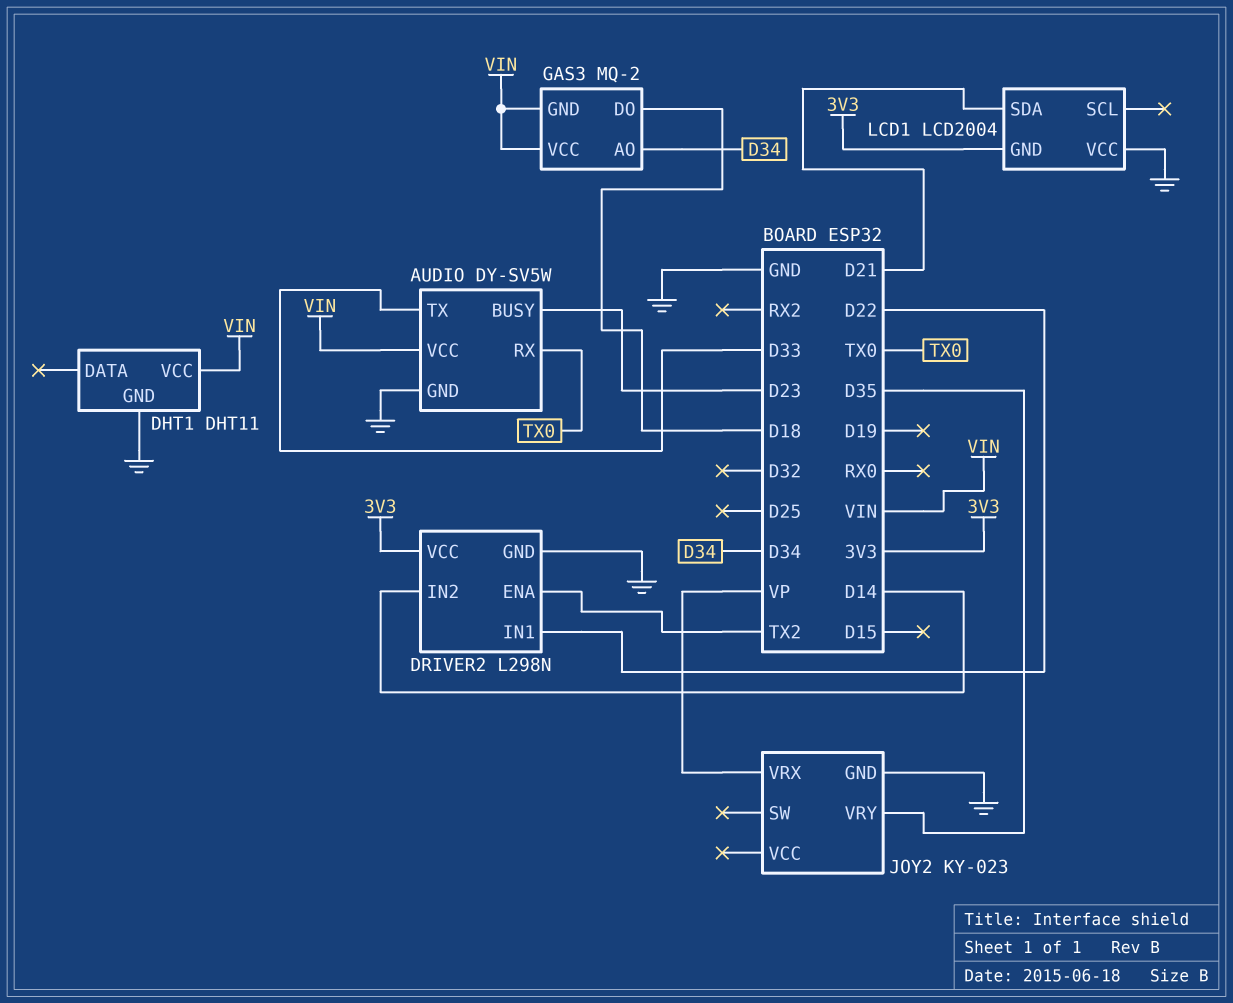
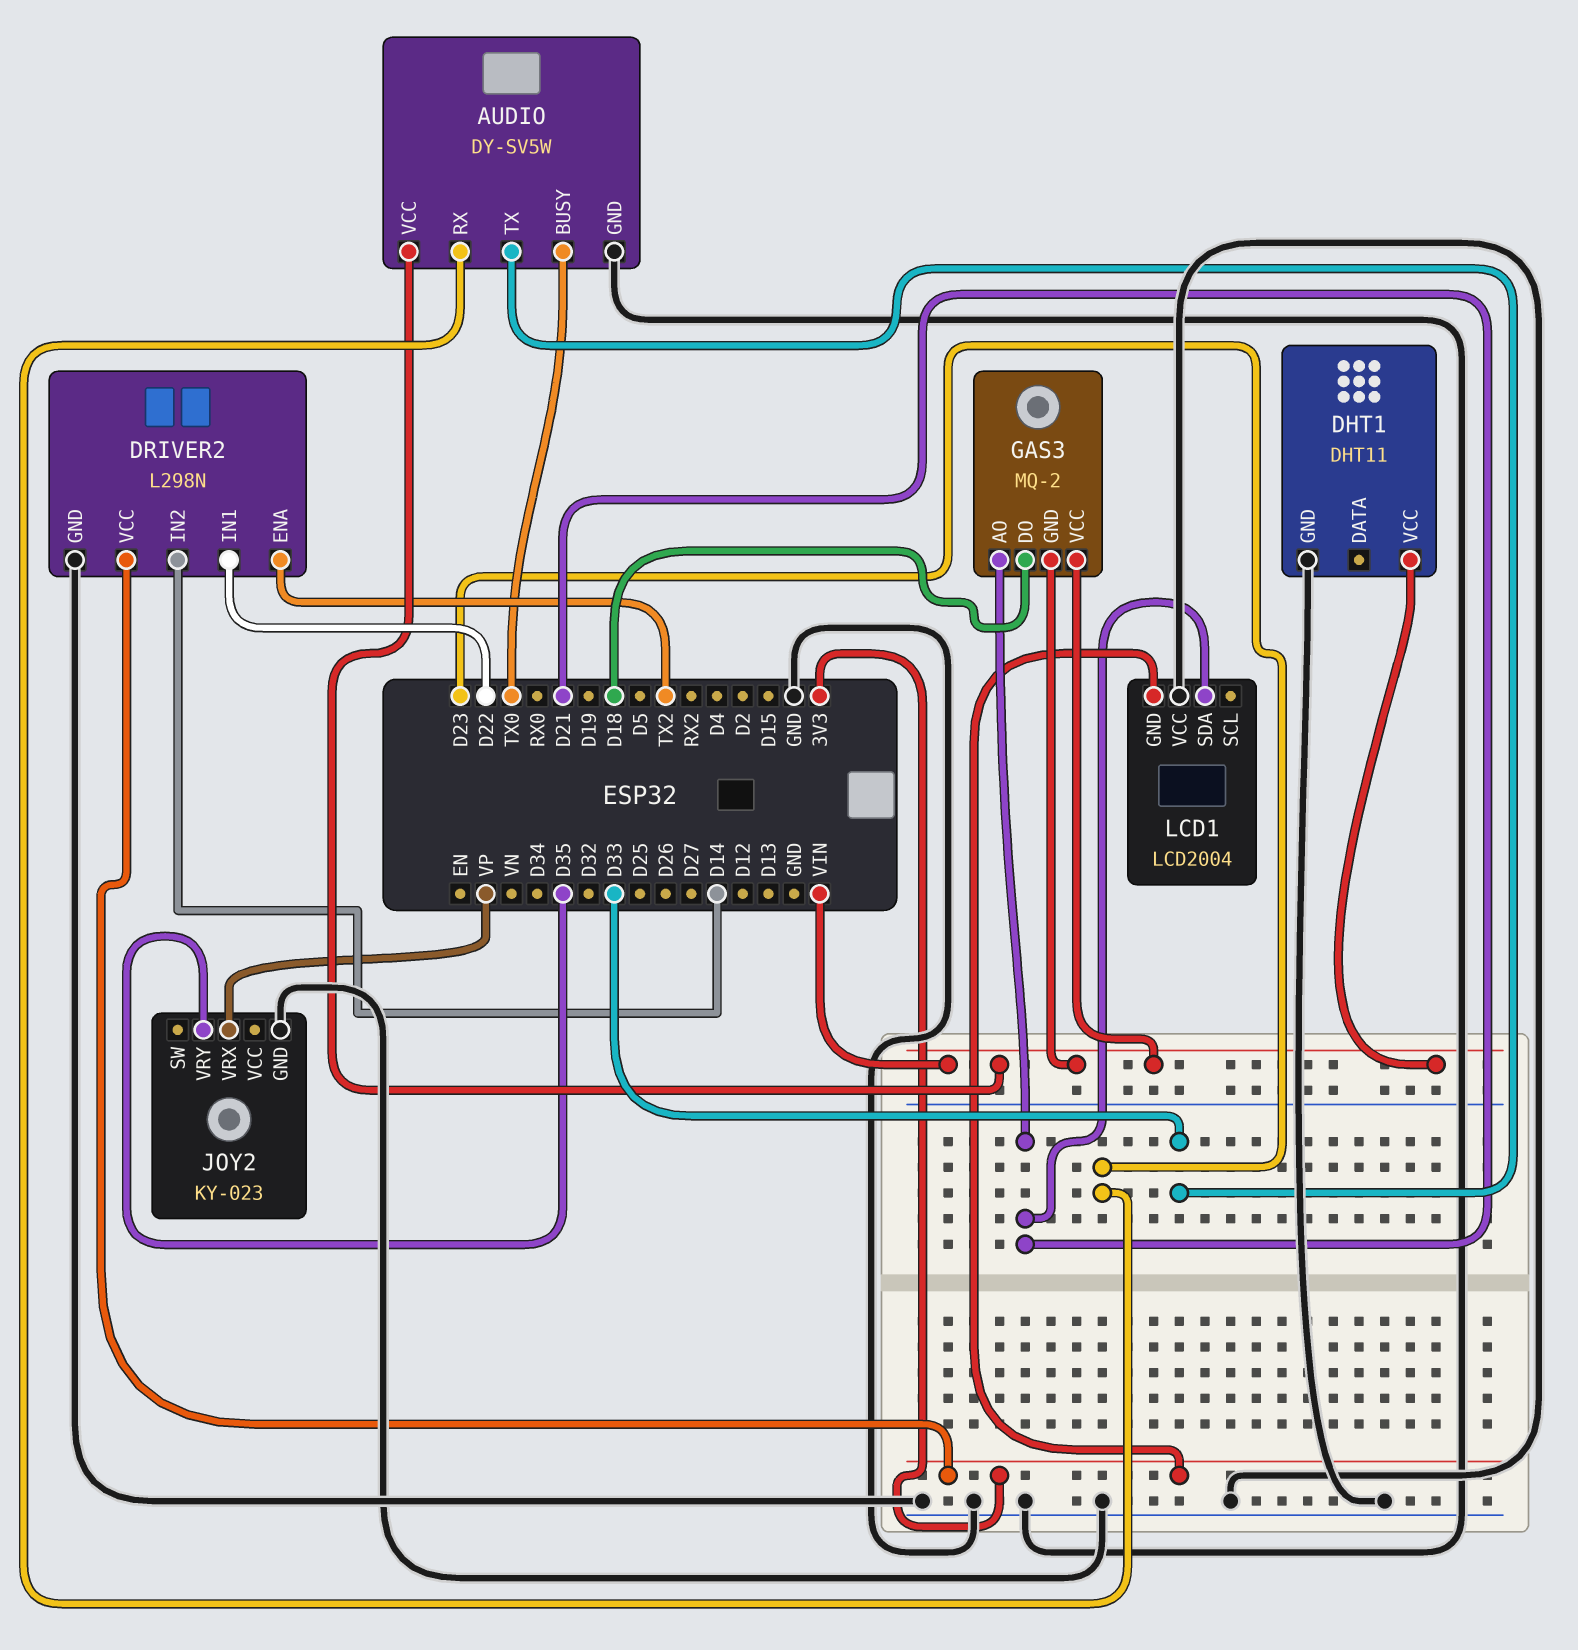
AUDIO pin BUSY: D23 -> TX0
AUDIO pin RX: TX0 -> D23
GAS3 pin AO: D34 -> D21

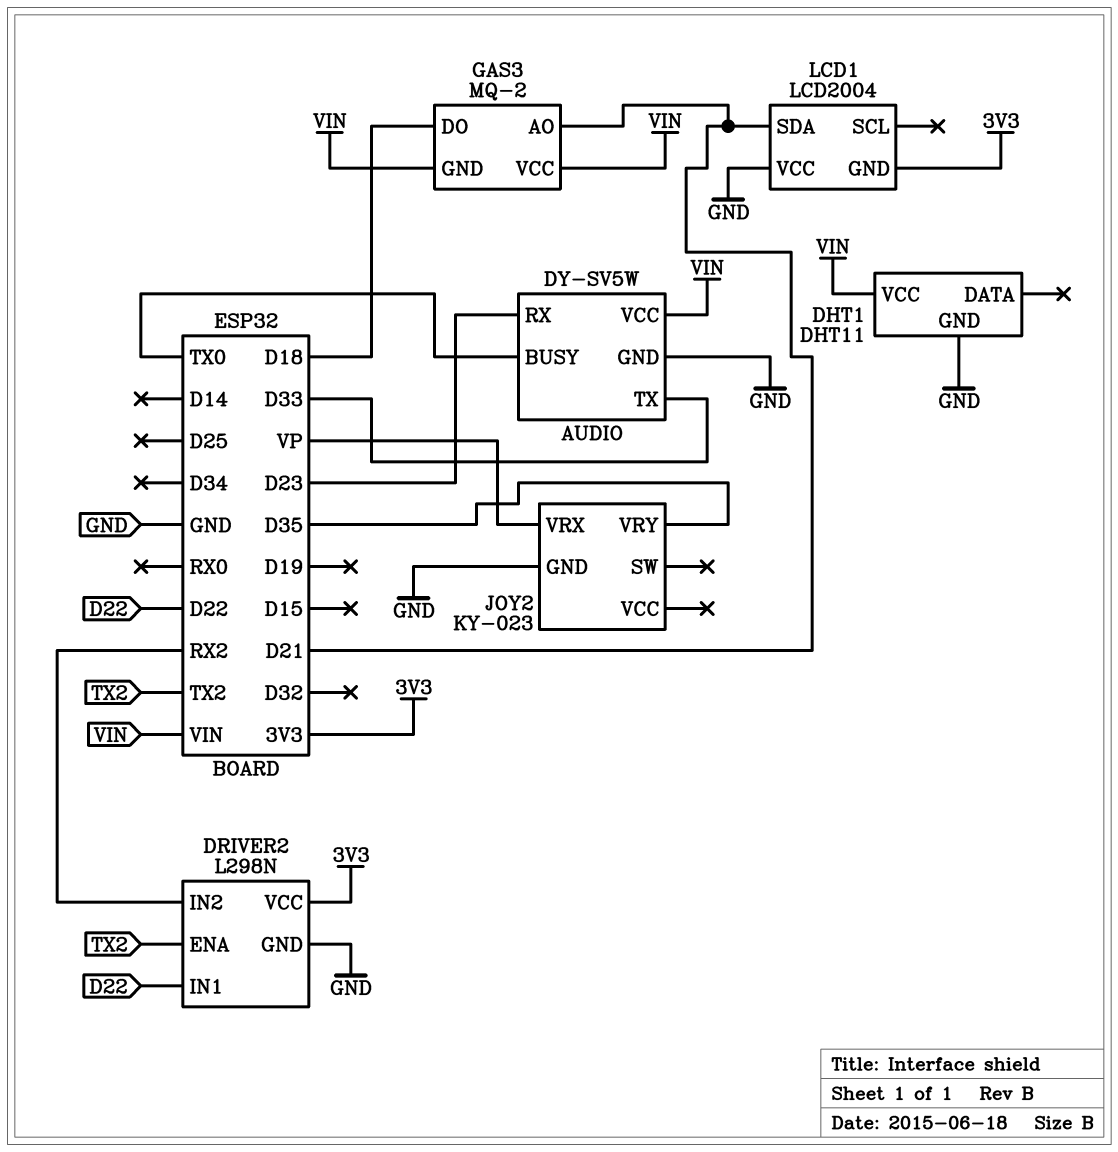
DRIVER2 pin IN2: D14 -> RX2

